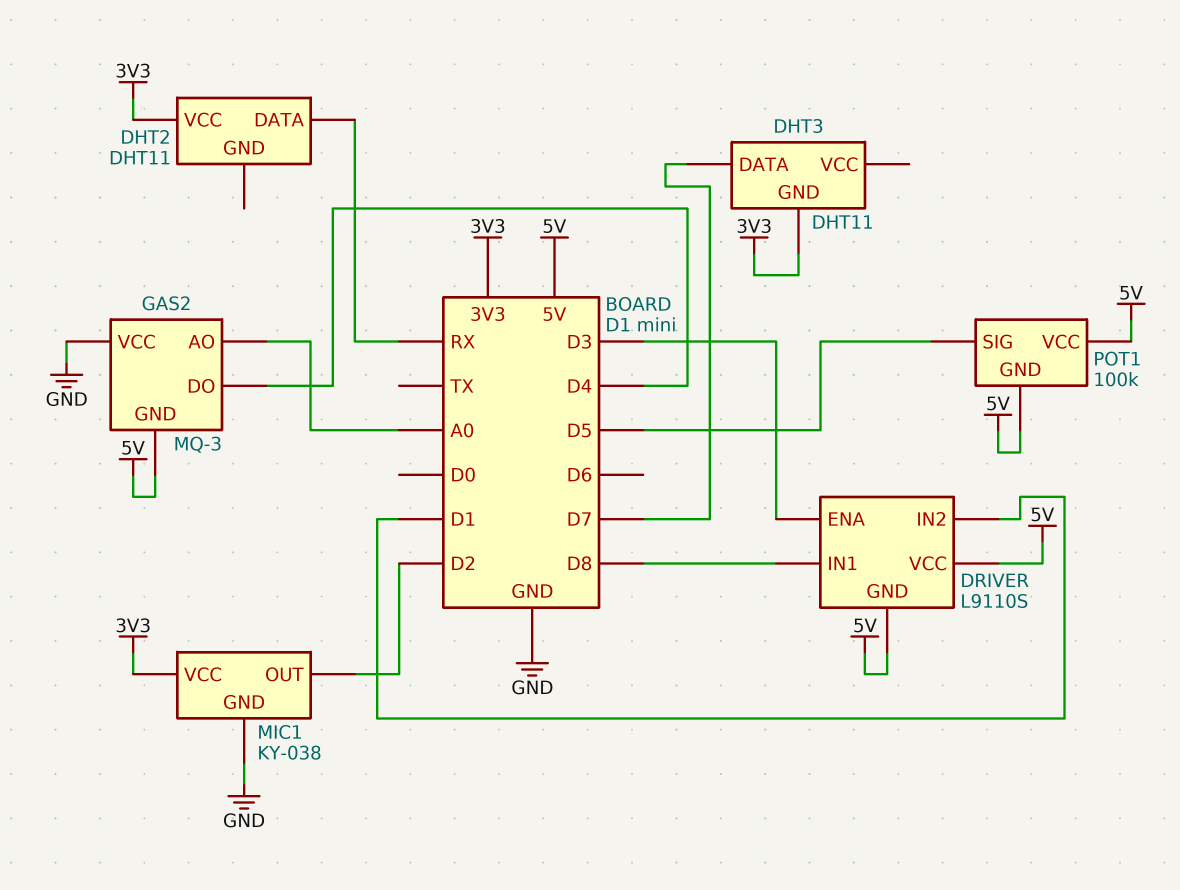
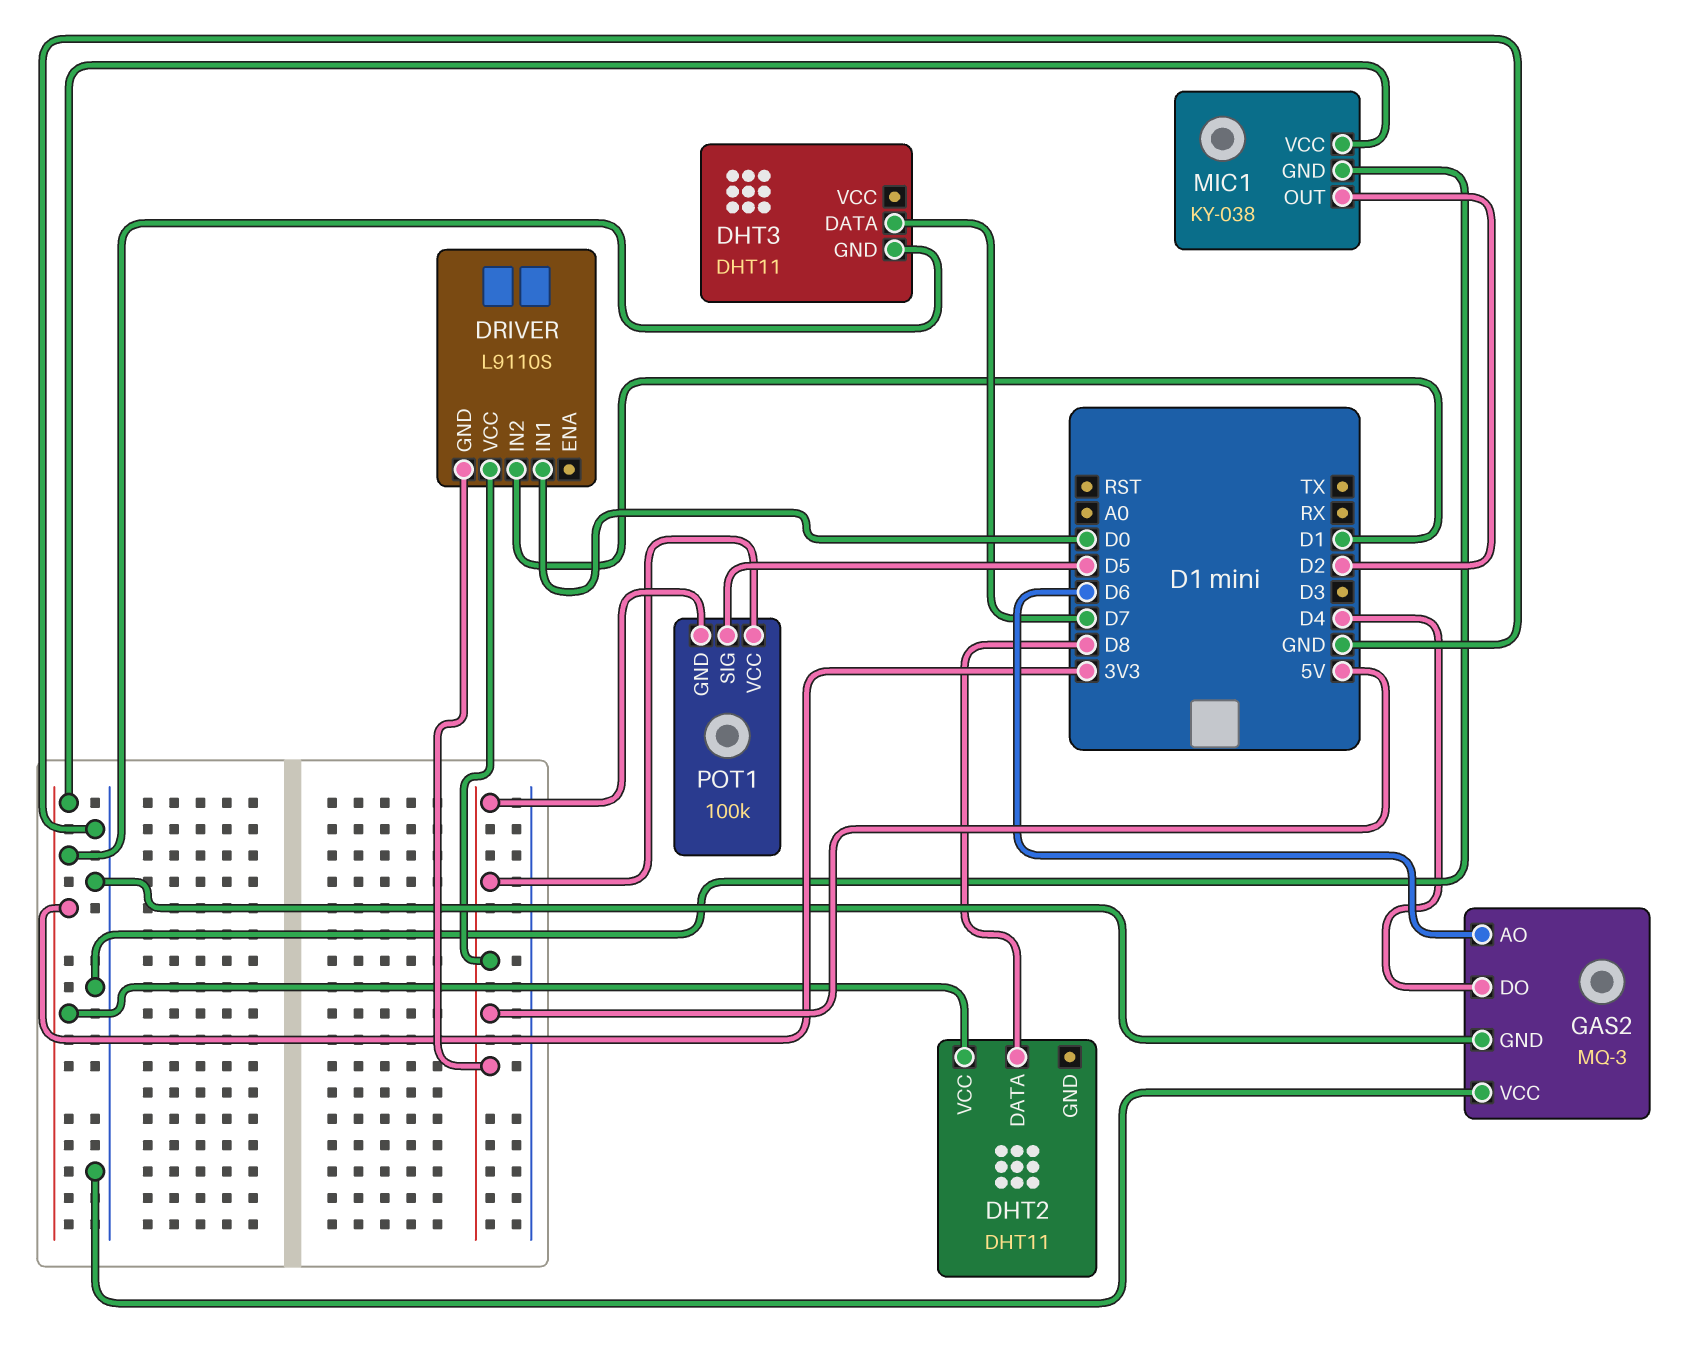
DHT2 pin DATA: RX -> D8
DRIVER pin ENA: D3 -> none
DRIVER pin IN1: D8 -> D0
GAS2 pin AO: A0 -> D6
GAS2 pin GND: 5V -> GND

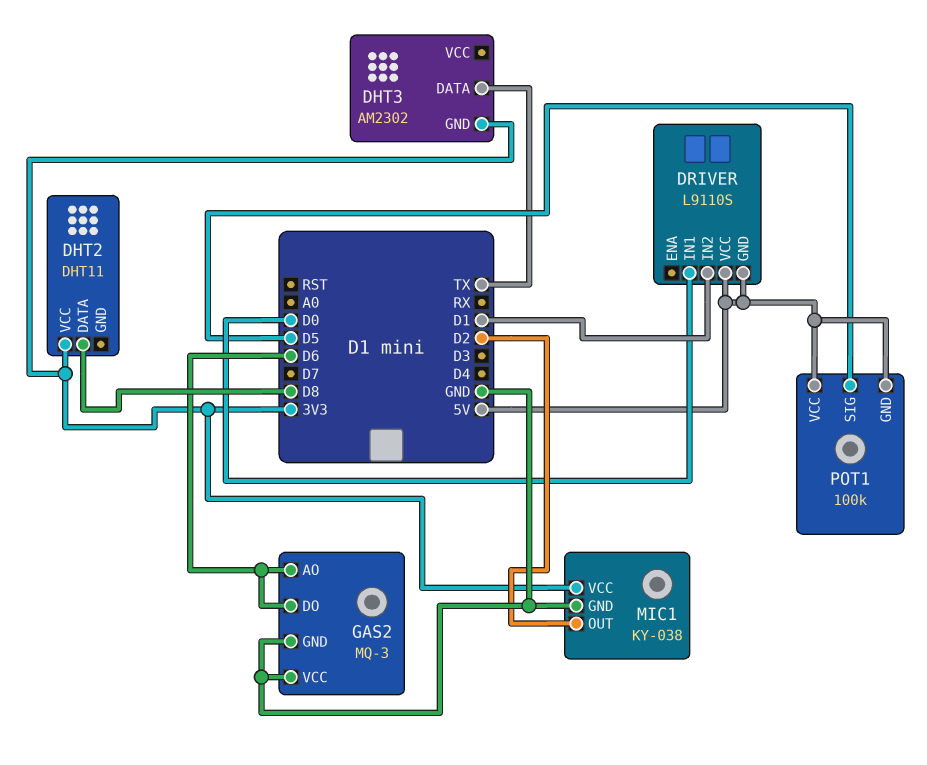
DHT3: DHT11 -> AM2302
DHT3 pin DATA: D7 -> TX
GAS2 pin DO: D4 -> D6

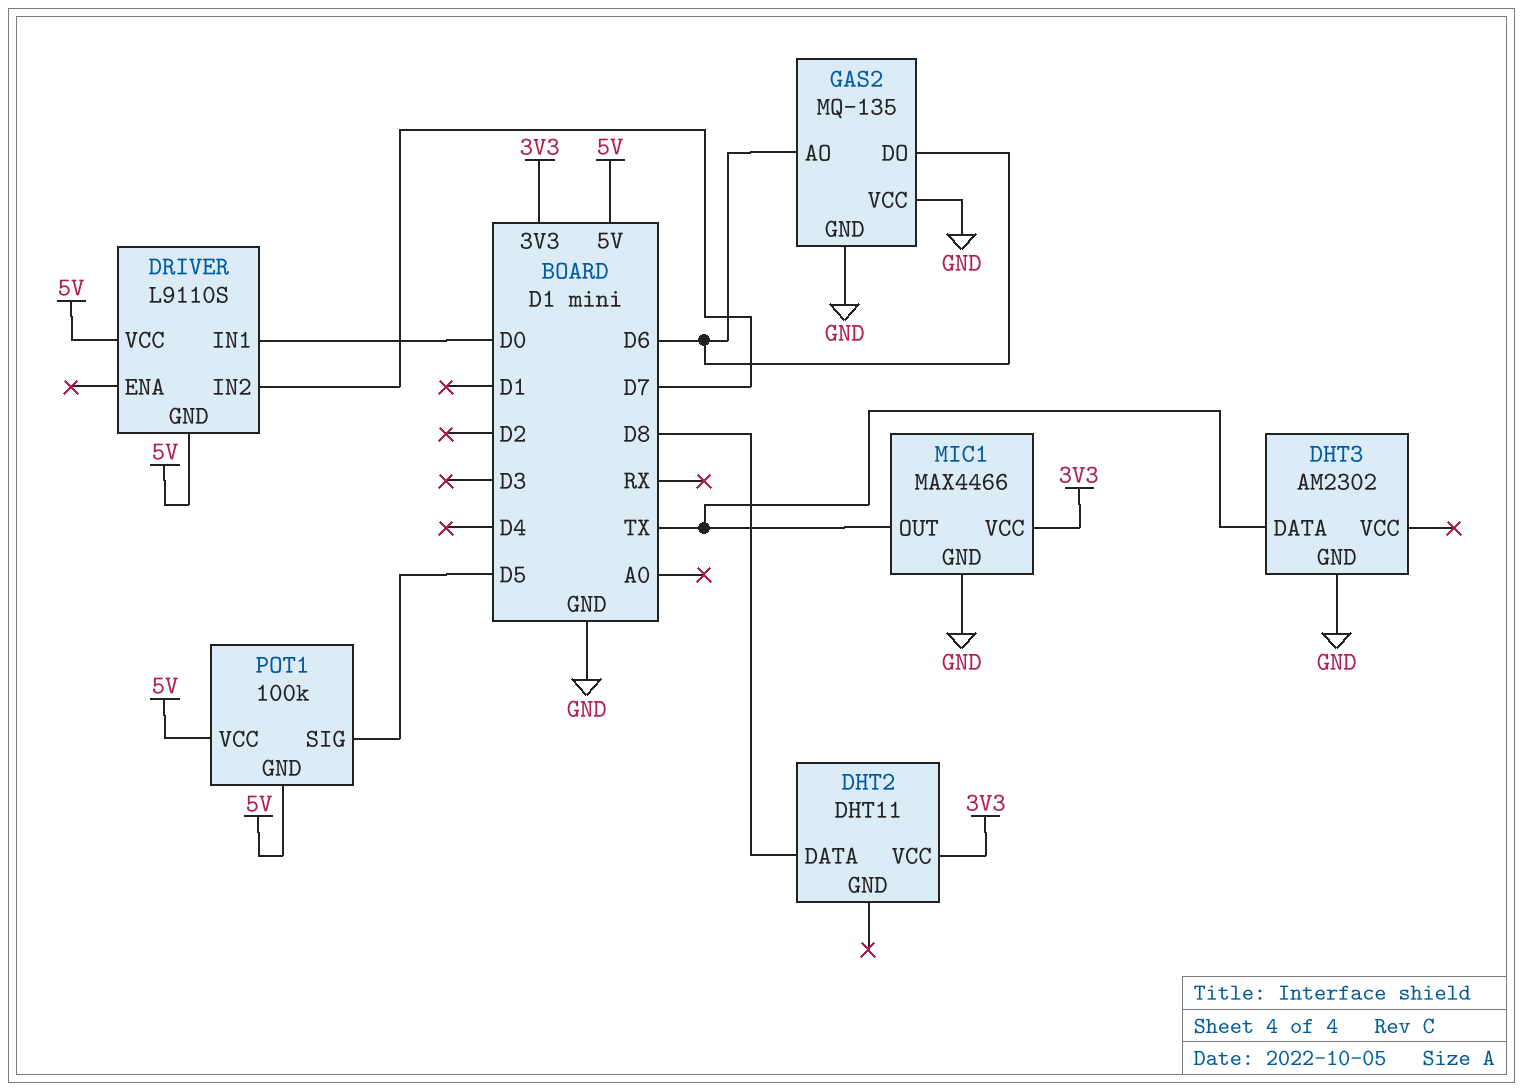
DHT3 pin GND: 3V3 -> GND
DRIVER pin IN2: D1 -> D7
GAS2: MQ-3 -> MQ-135
MIC1: KY-038 -> MAX4466
MIC1 pin OUT: D2 -> TX

